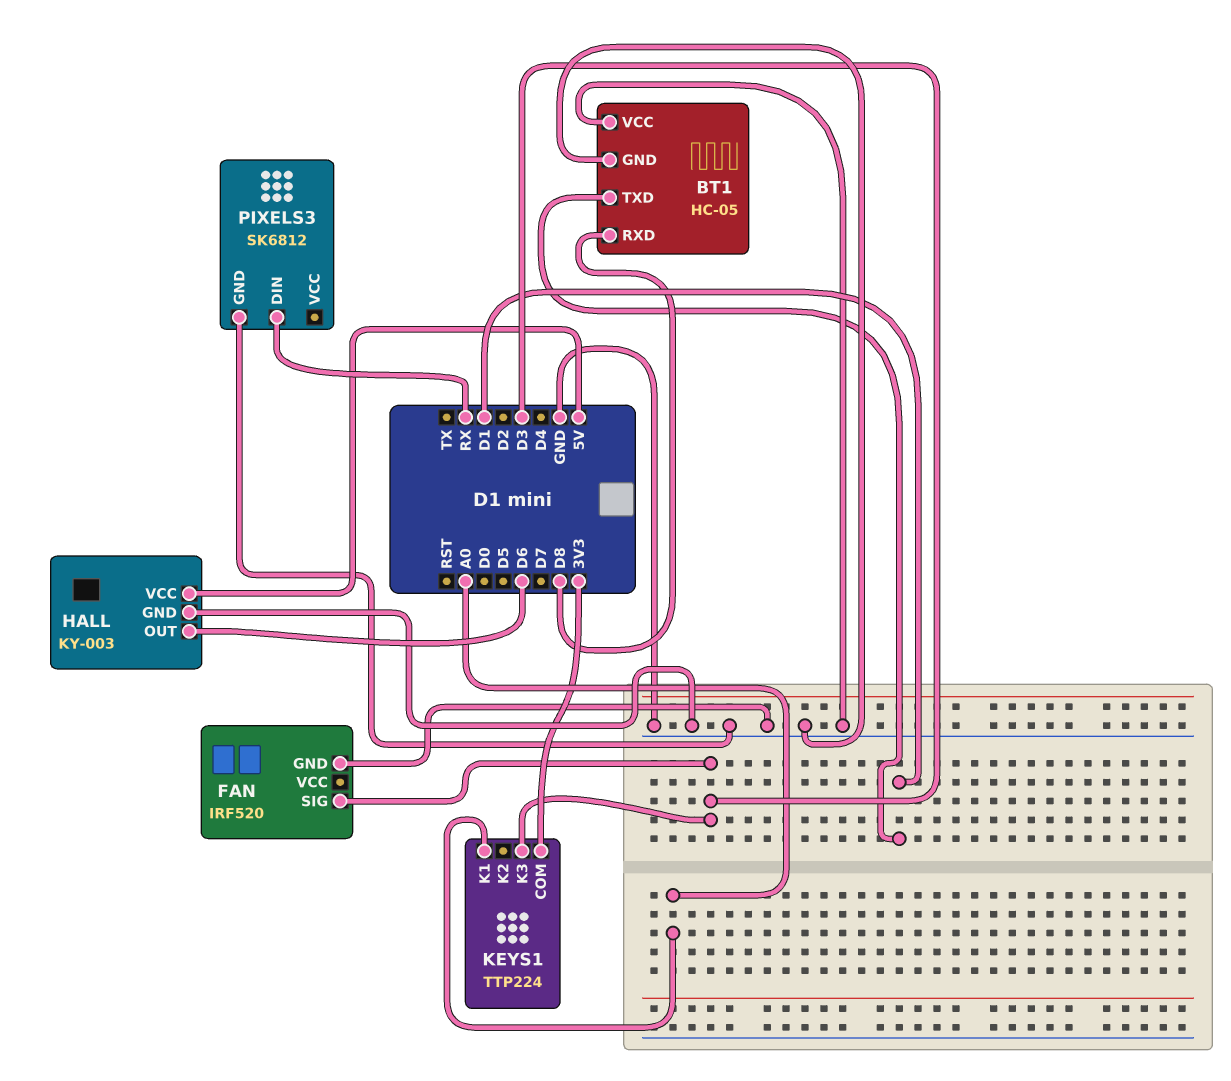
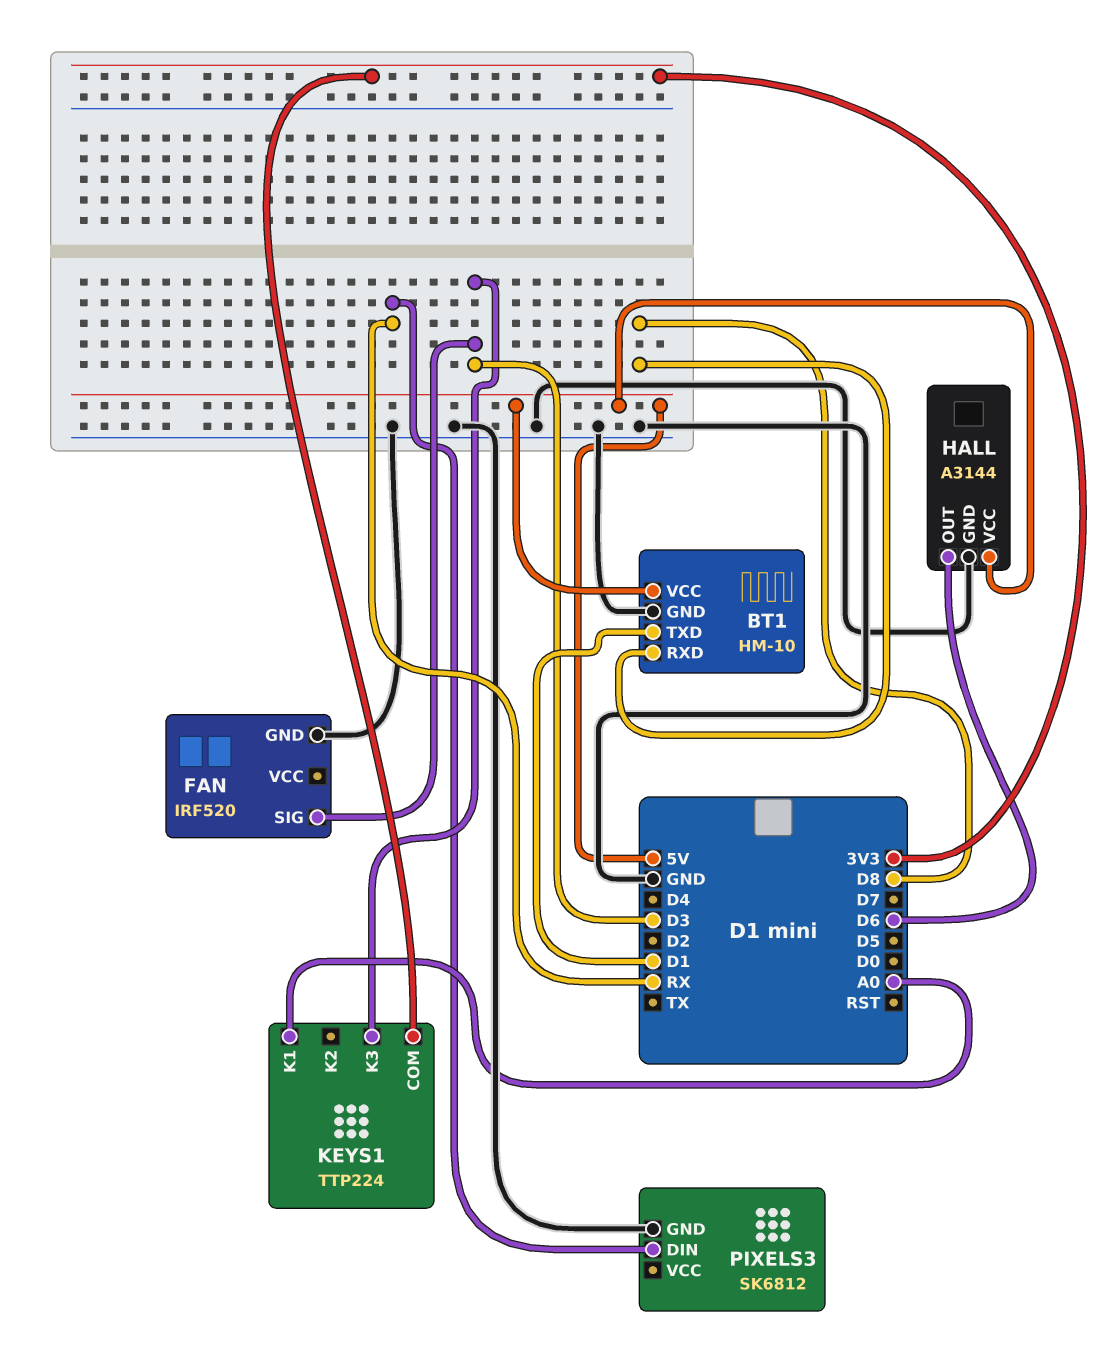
BT1: HC-05 -> HM-10
BT1 pin VCC: GND -> 5V
HALL: KY-003 -> A3144

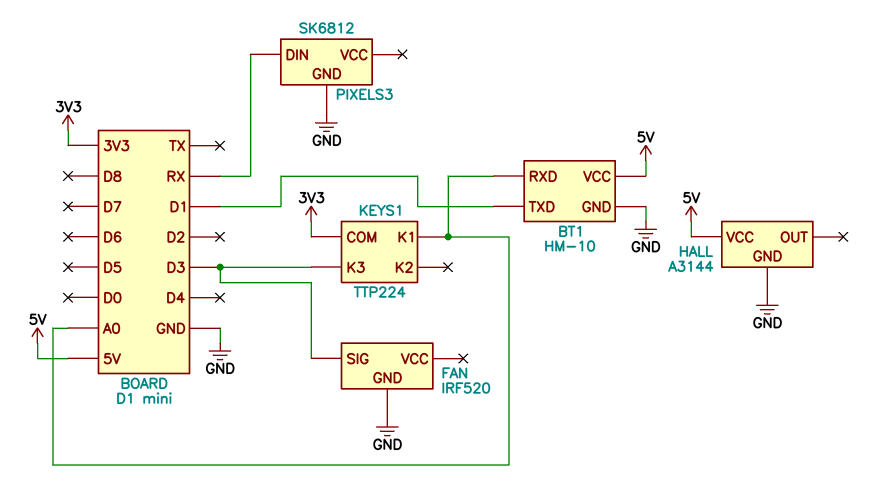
BT1 pin RXD: D8 -> A0
HALL pin OUT: D6 -> none

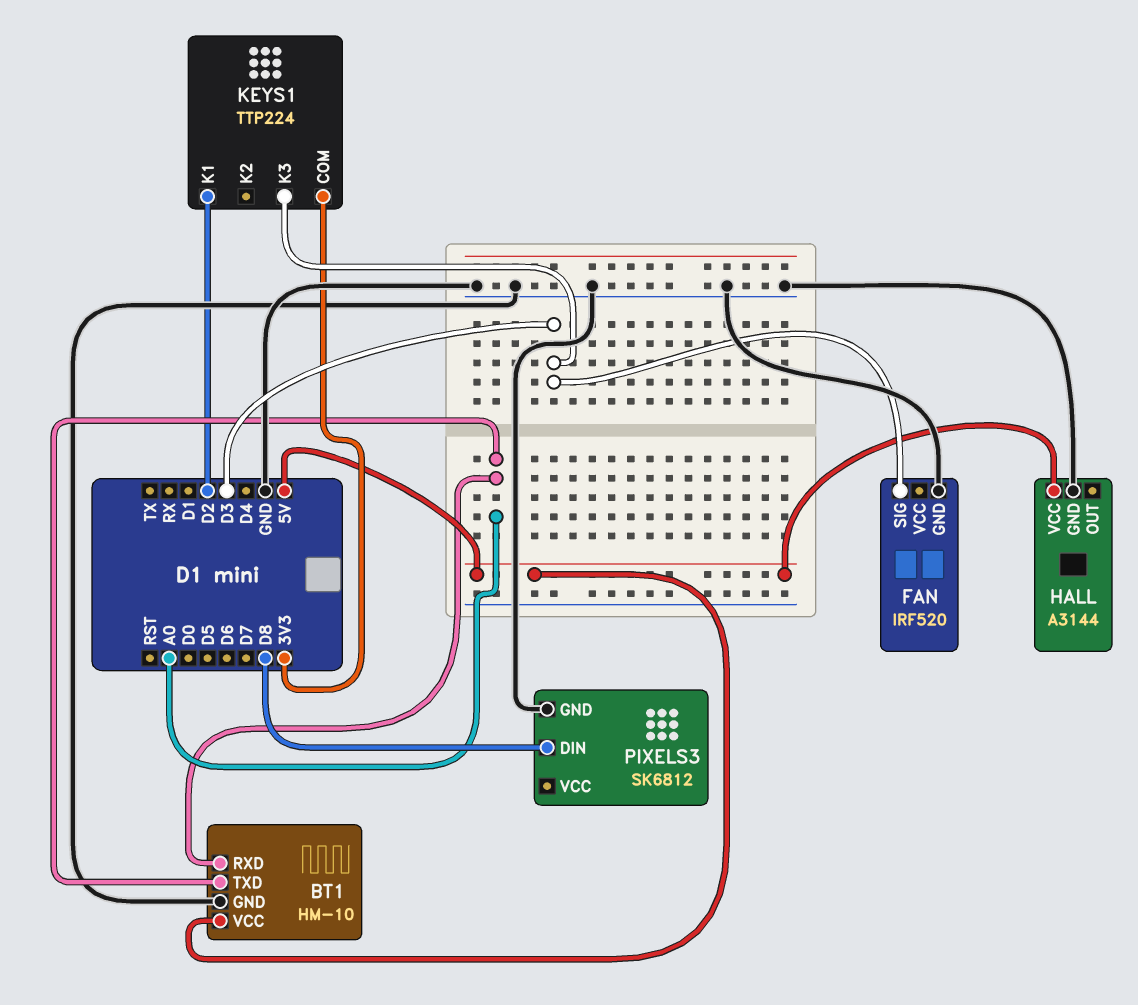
BT1 pin TXD: D1 -> A0
KEYS1 pin K1: A0 -> D2
PIXELS3 pin DIN: RX -> D8

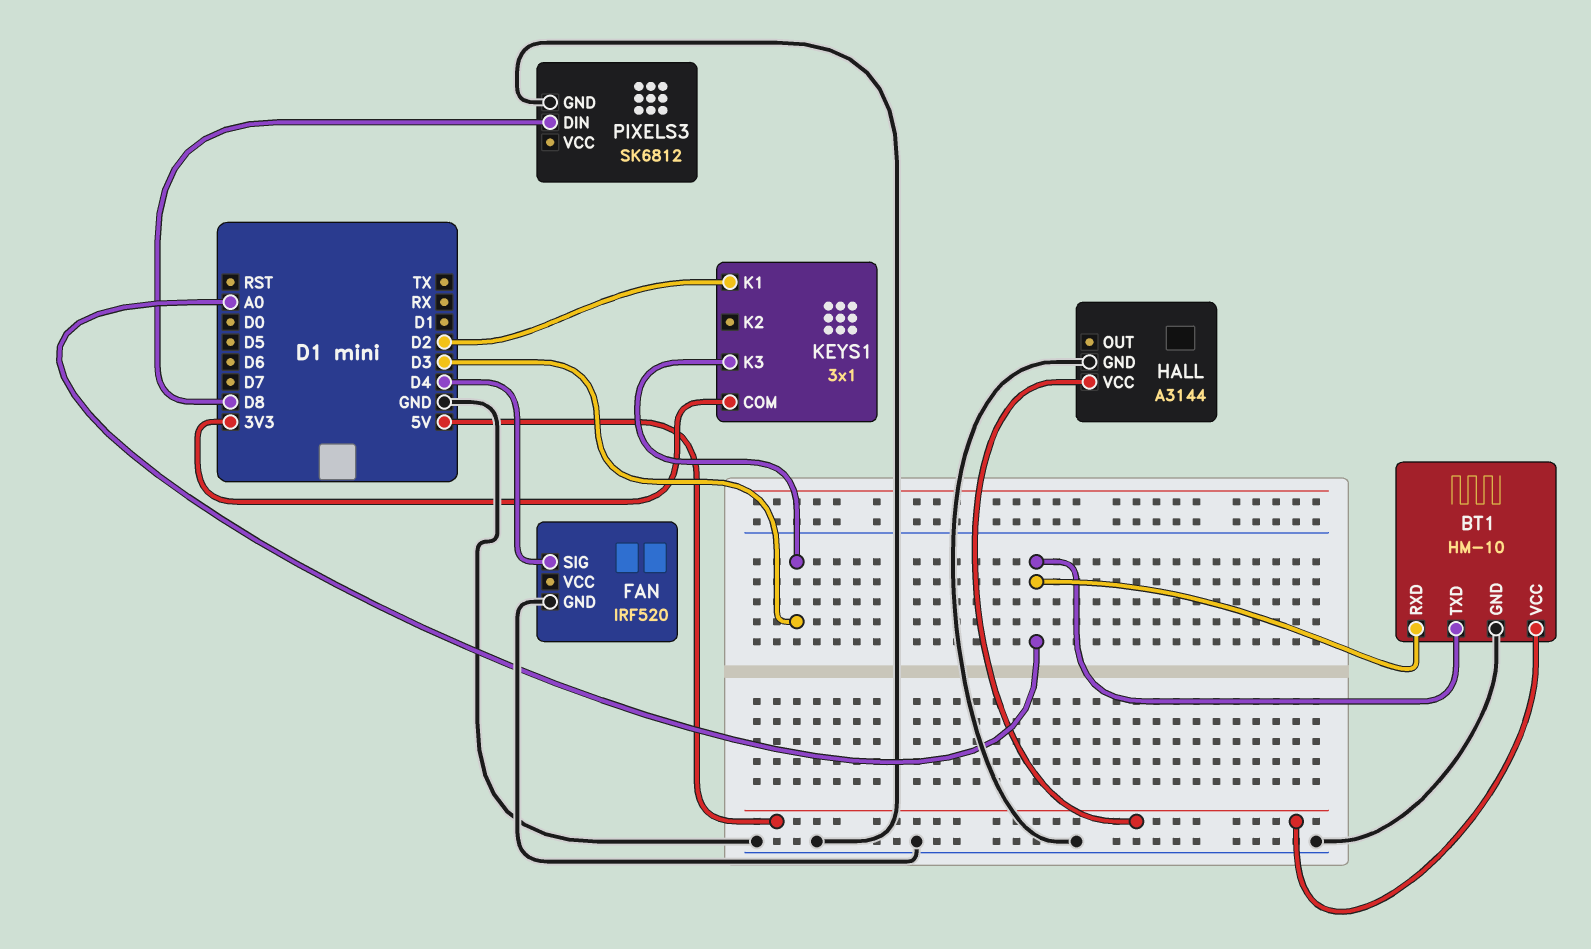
FAN pin SIG: D3 -> D4
KEYS1: TTP224 -> 3x1

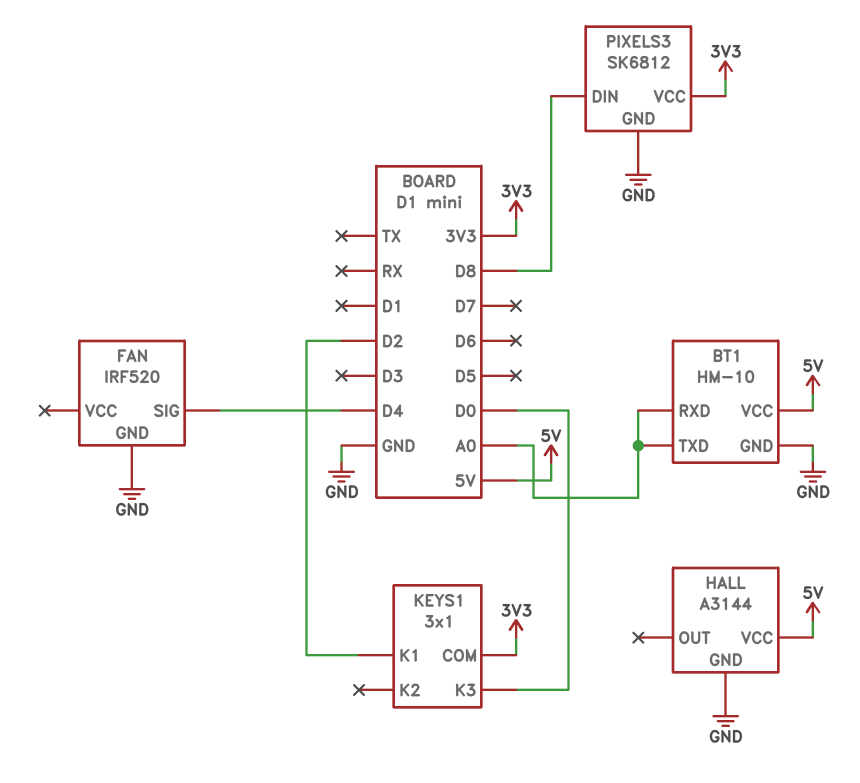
KEYS1 pin K3: D3 -> D0
PIXELS3 pin VCC: none -> 3V3

